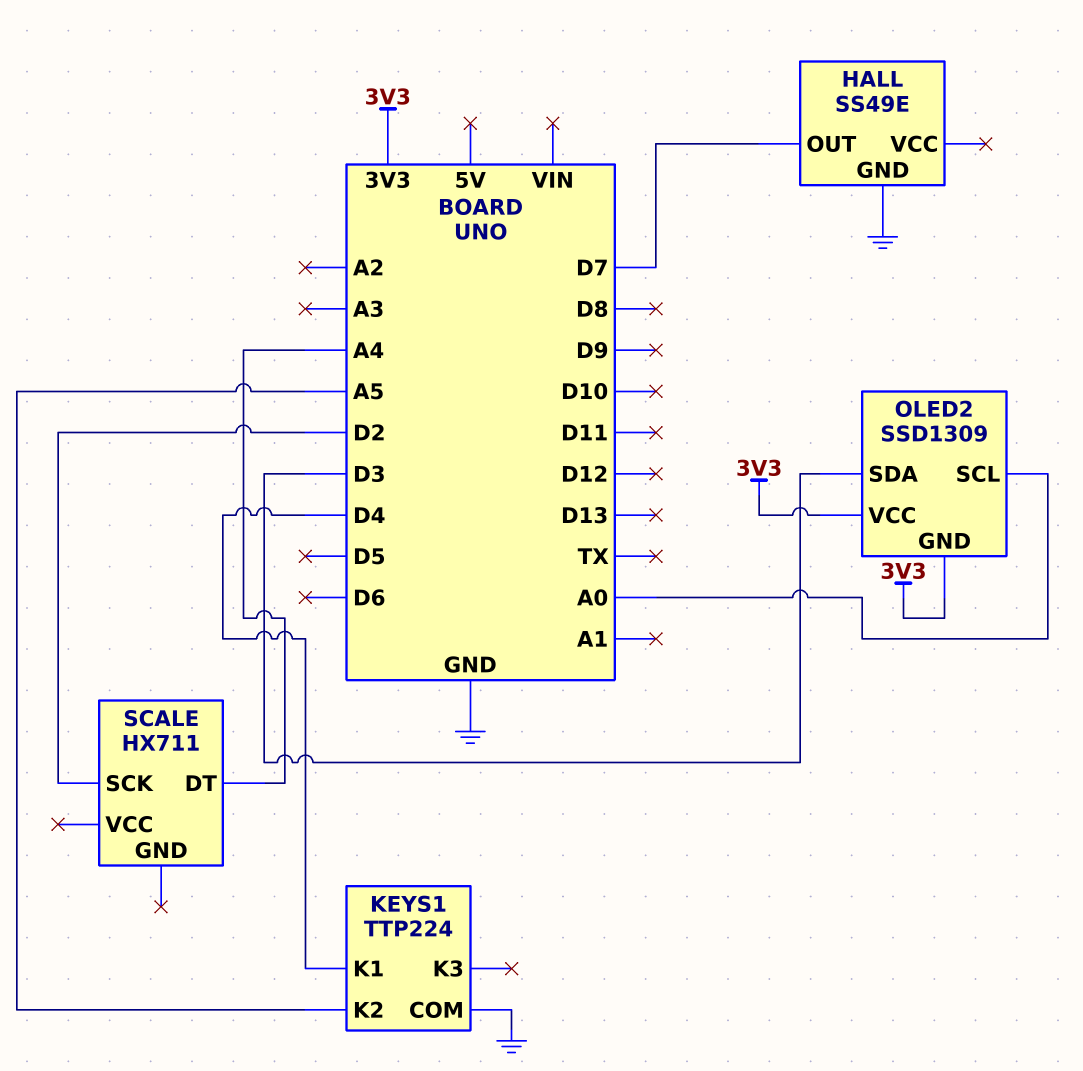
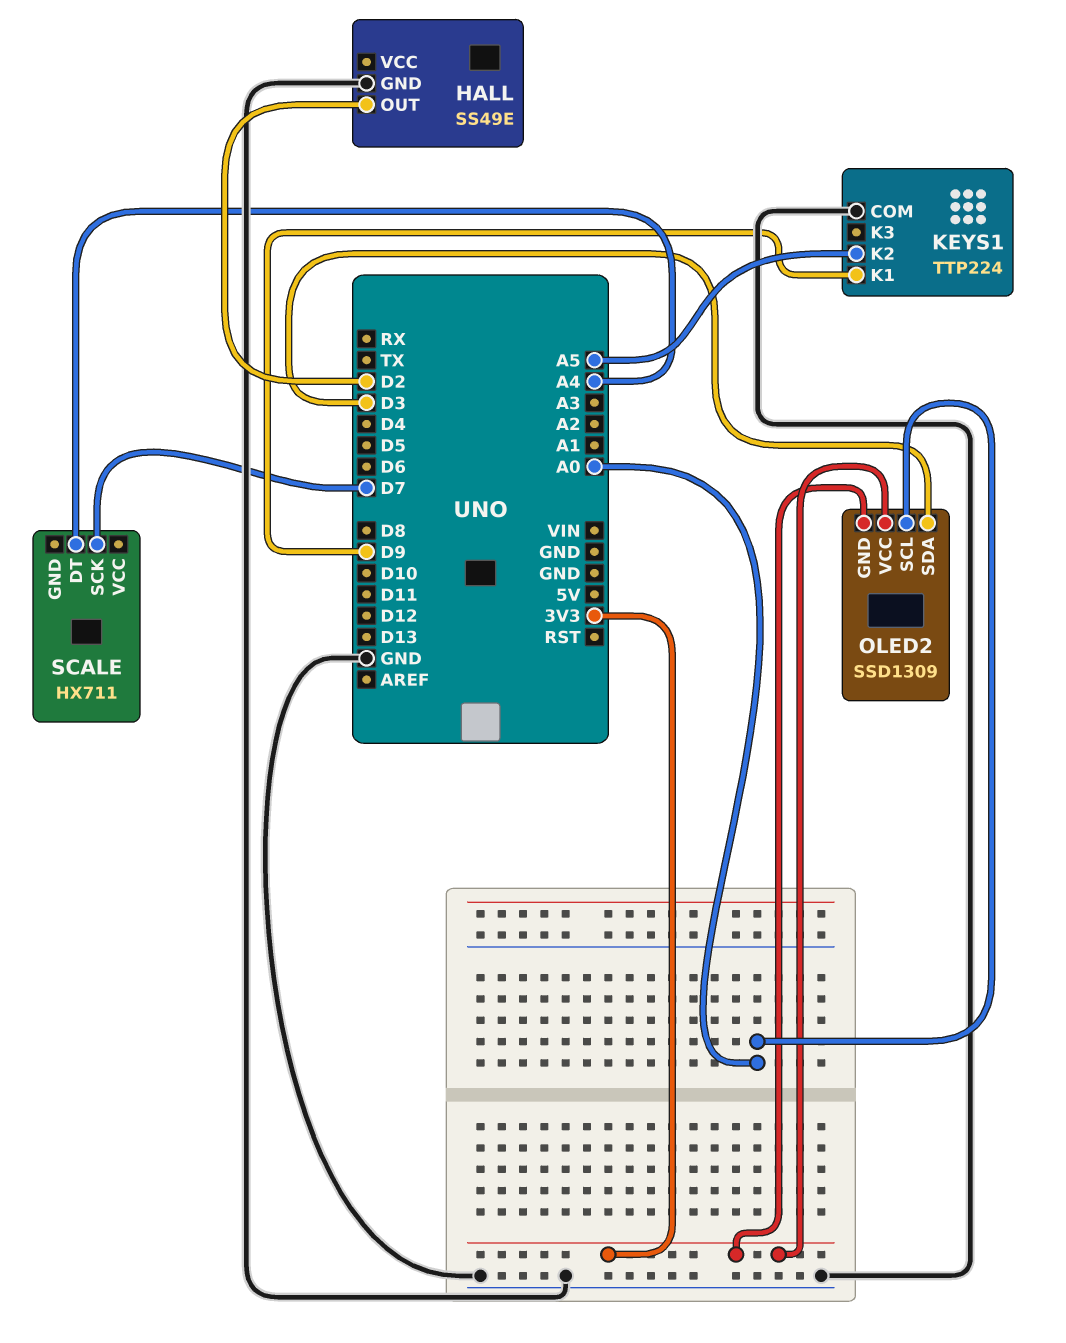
HALL pin OUT: D7 -> D2
KEYS1 pin K1: D4 -> D9
SCALE pin SCK: D2 -> D7

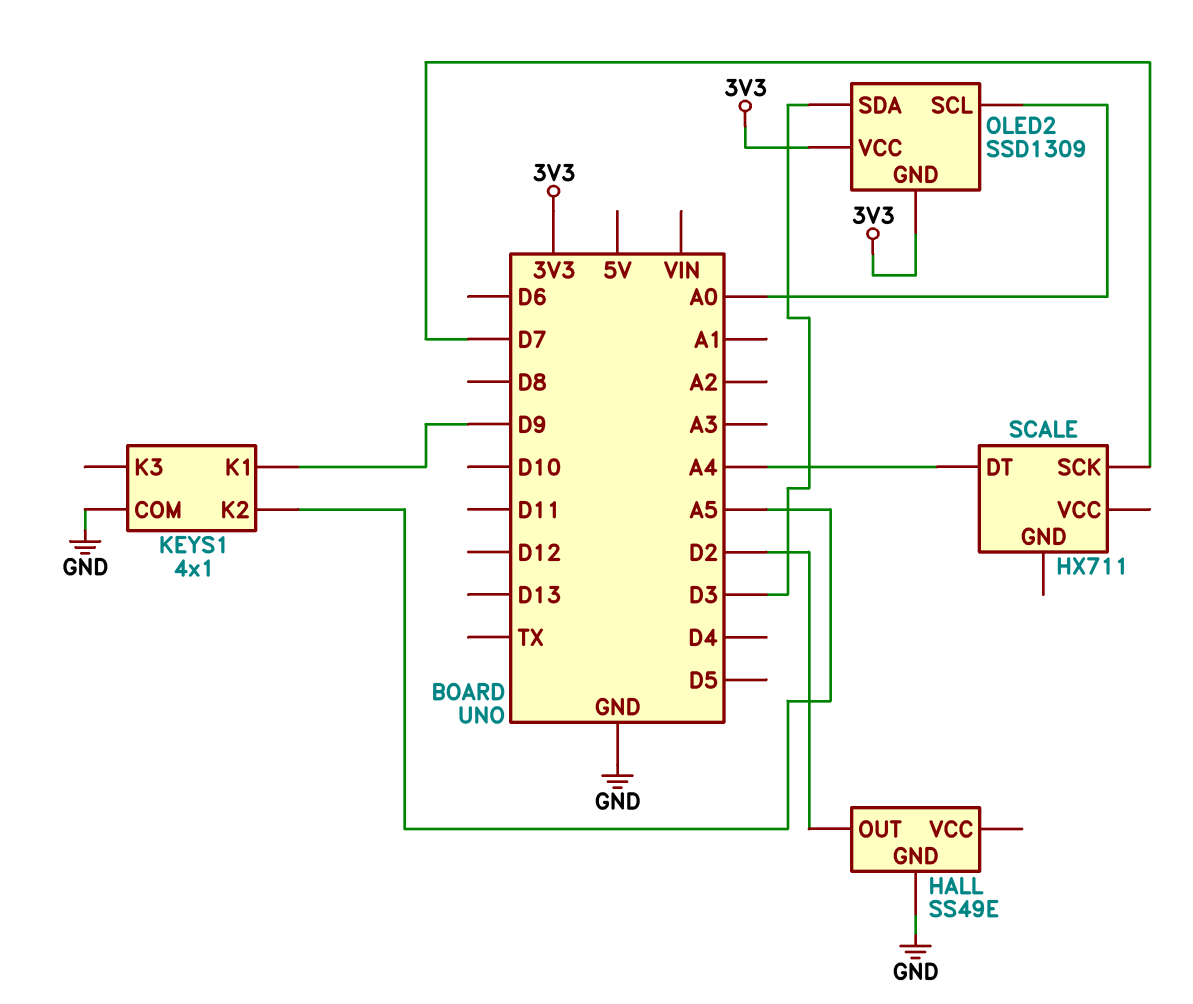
KEYS1: TTP224 -> 4x1

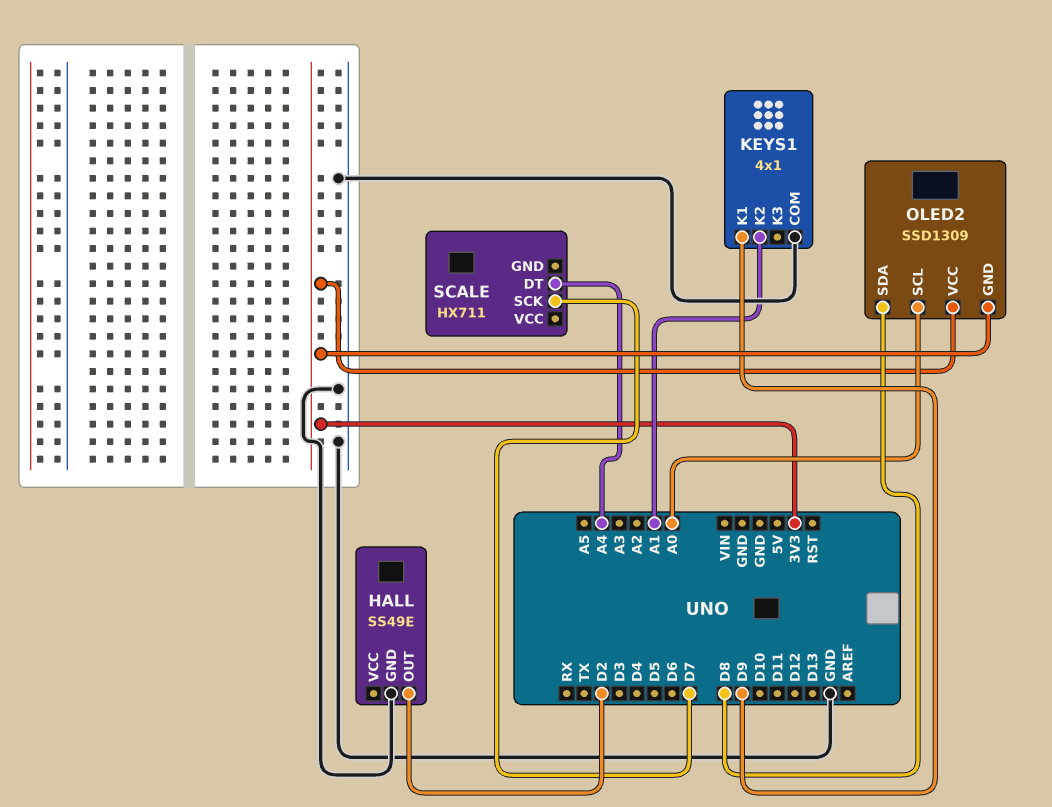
KEYS1 pin K2: A5 -> A1
OLED2 pin SDA: D3 -> D8

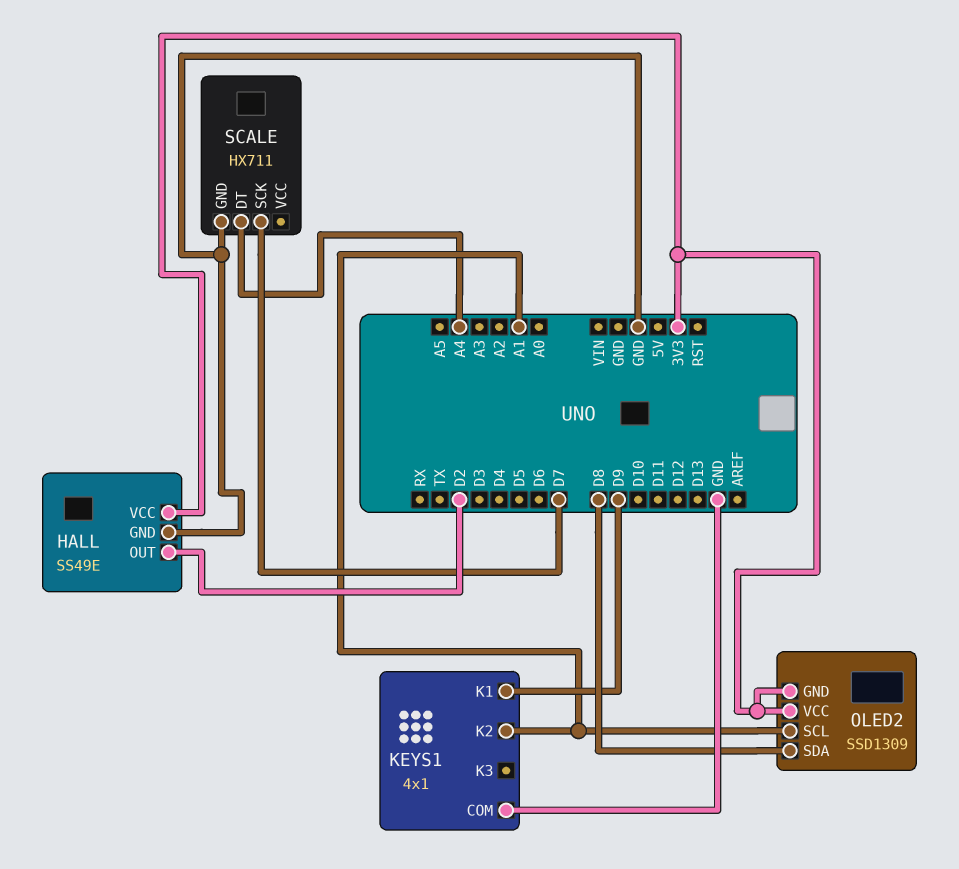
HALL pin VCC: none -> 3V3
OLED2 pin SCL: A0 -> A1
SCALE pin GND: none -> GND

